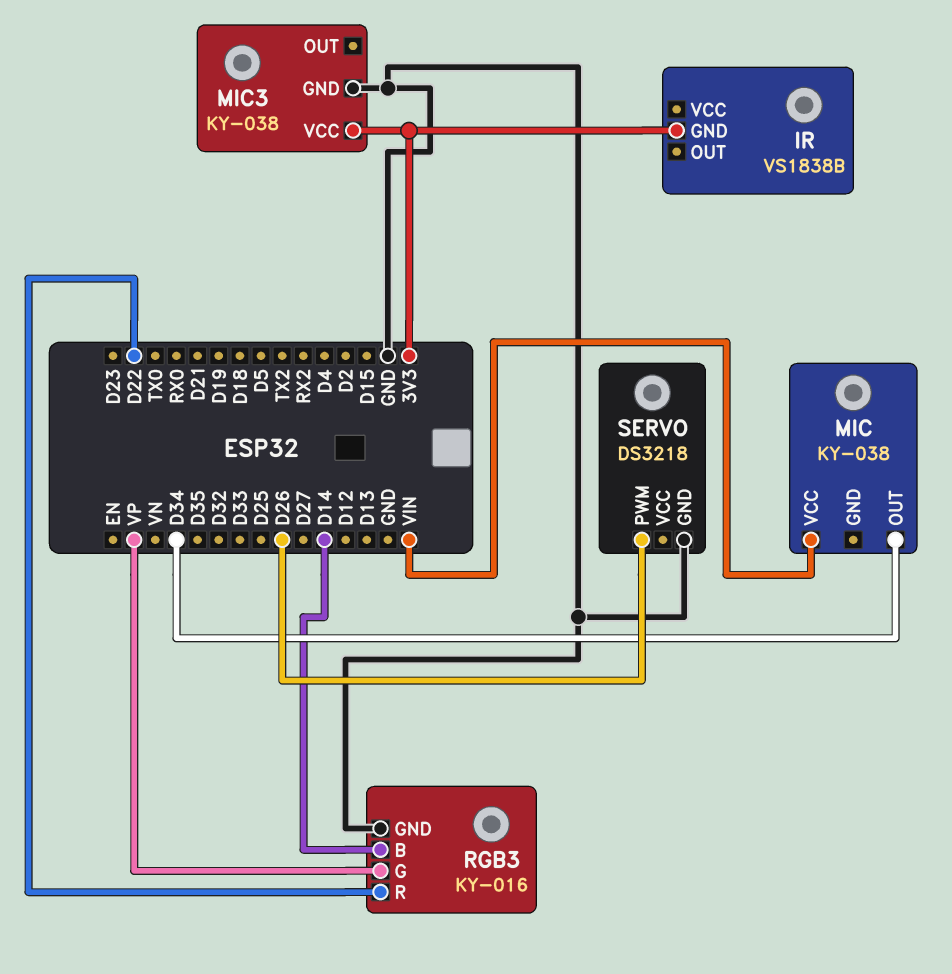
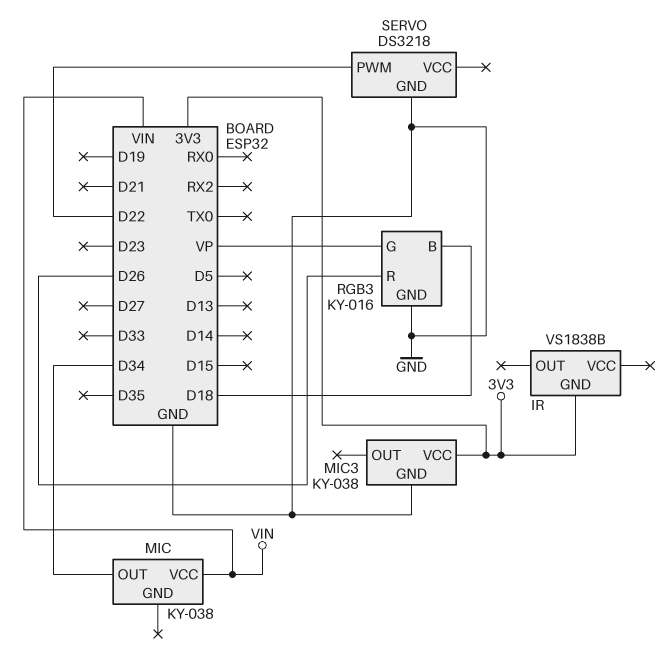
RGB3 pin B: D14 -> D18
RGB3 pin R: D22 -> D26
SERVO pin PWM: D26 -> D22

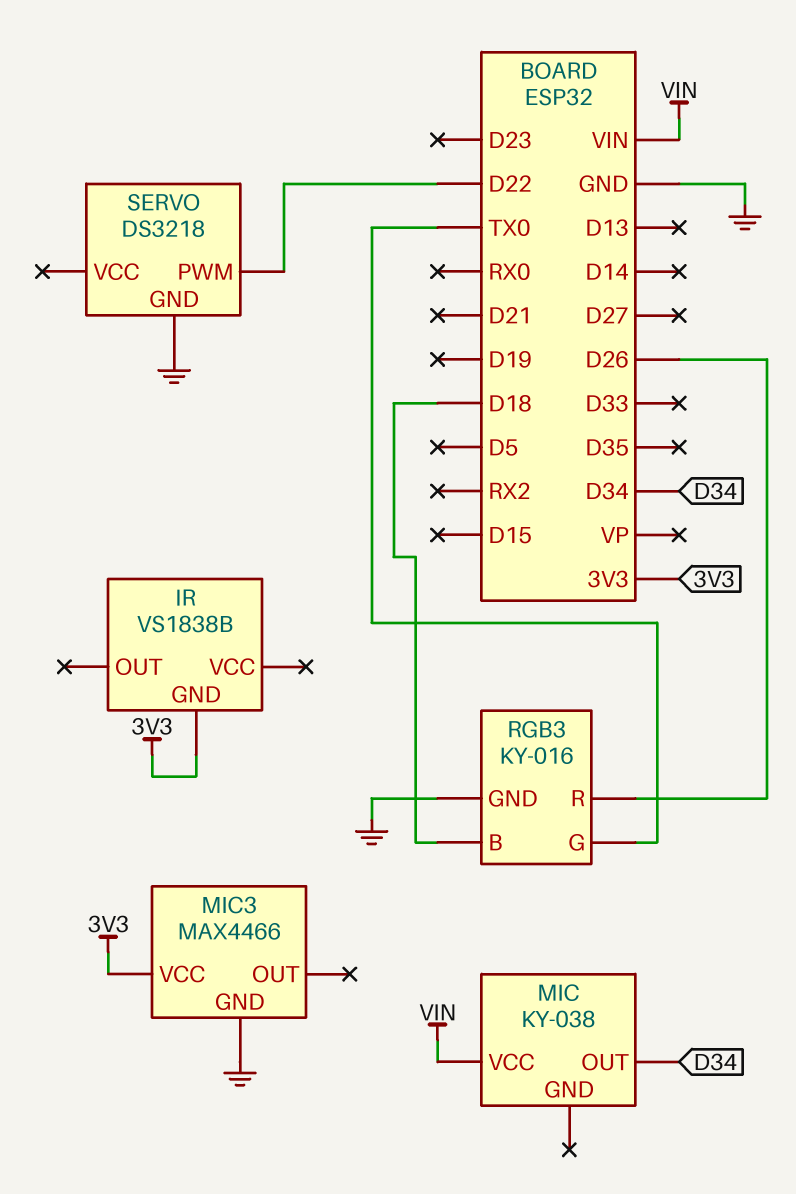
MIC3: KY-038 -> MAX4466
RGB3 pin G: VP -> TX0

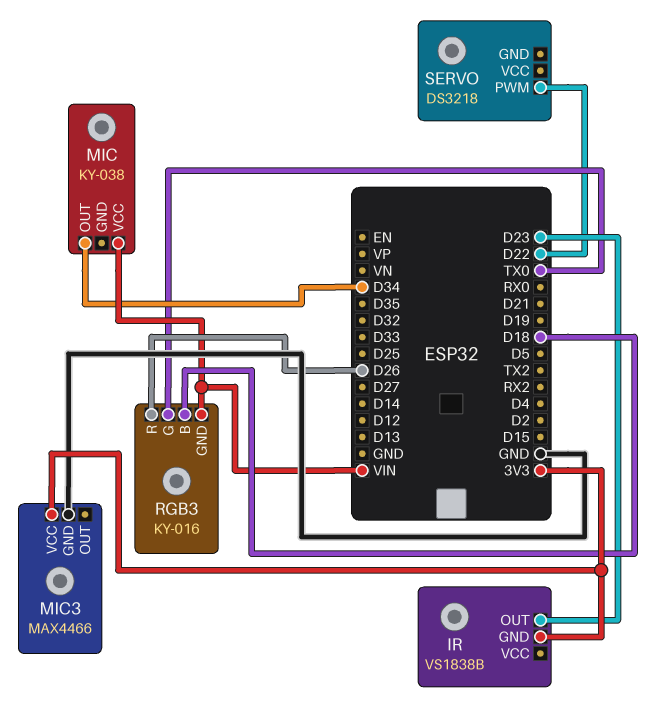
IR pin OUT: none -> D23
RGB3 pin GND: GND -> VIN
SERVO pin GND: GND -> none

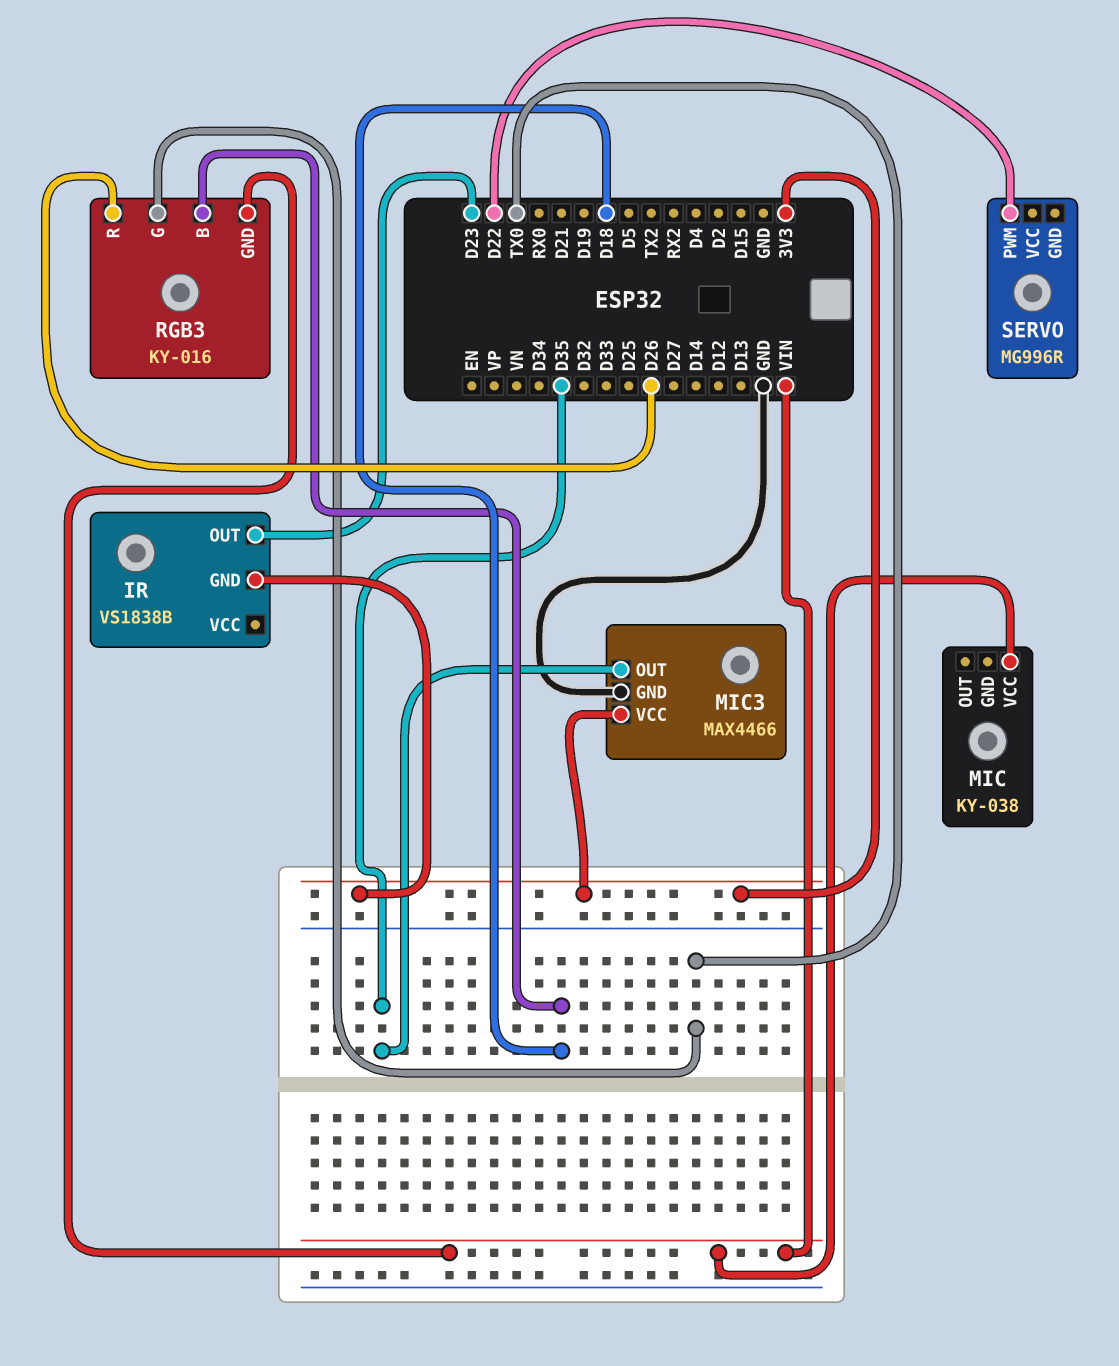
MIC pin OUT: D34 -> none
MIC3 pin OUT: none -> D35
SERVO: DS3218 -> MG996R

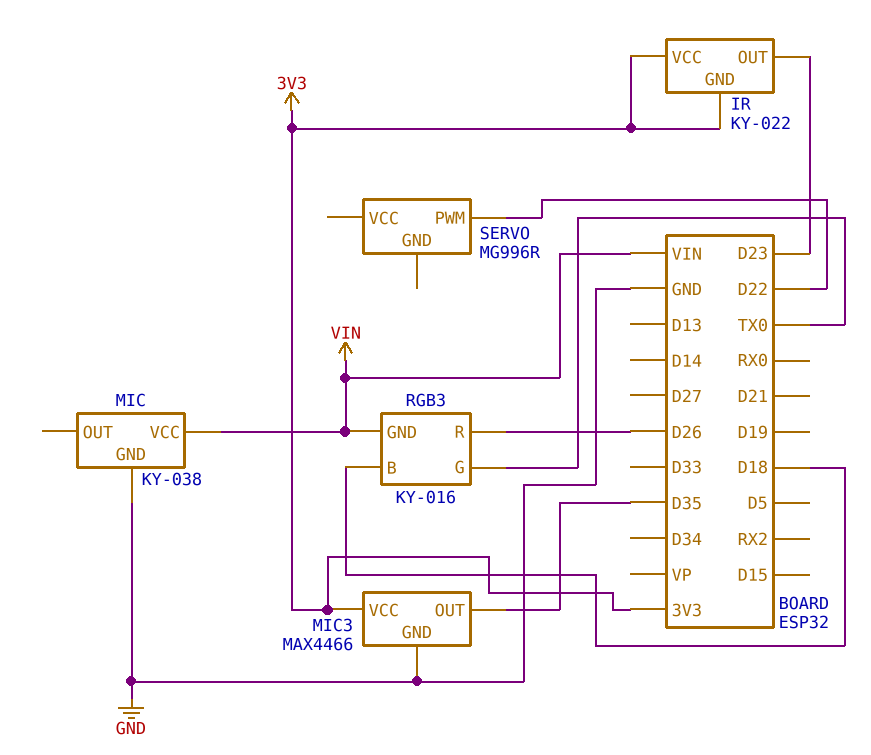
IR: VS1838B -> KY-022
IR pin VCC: none -> 3V3
MIC pin GND: none -> GND

